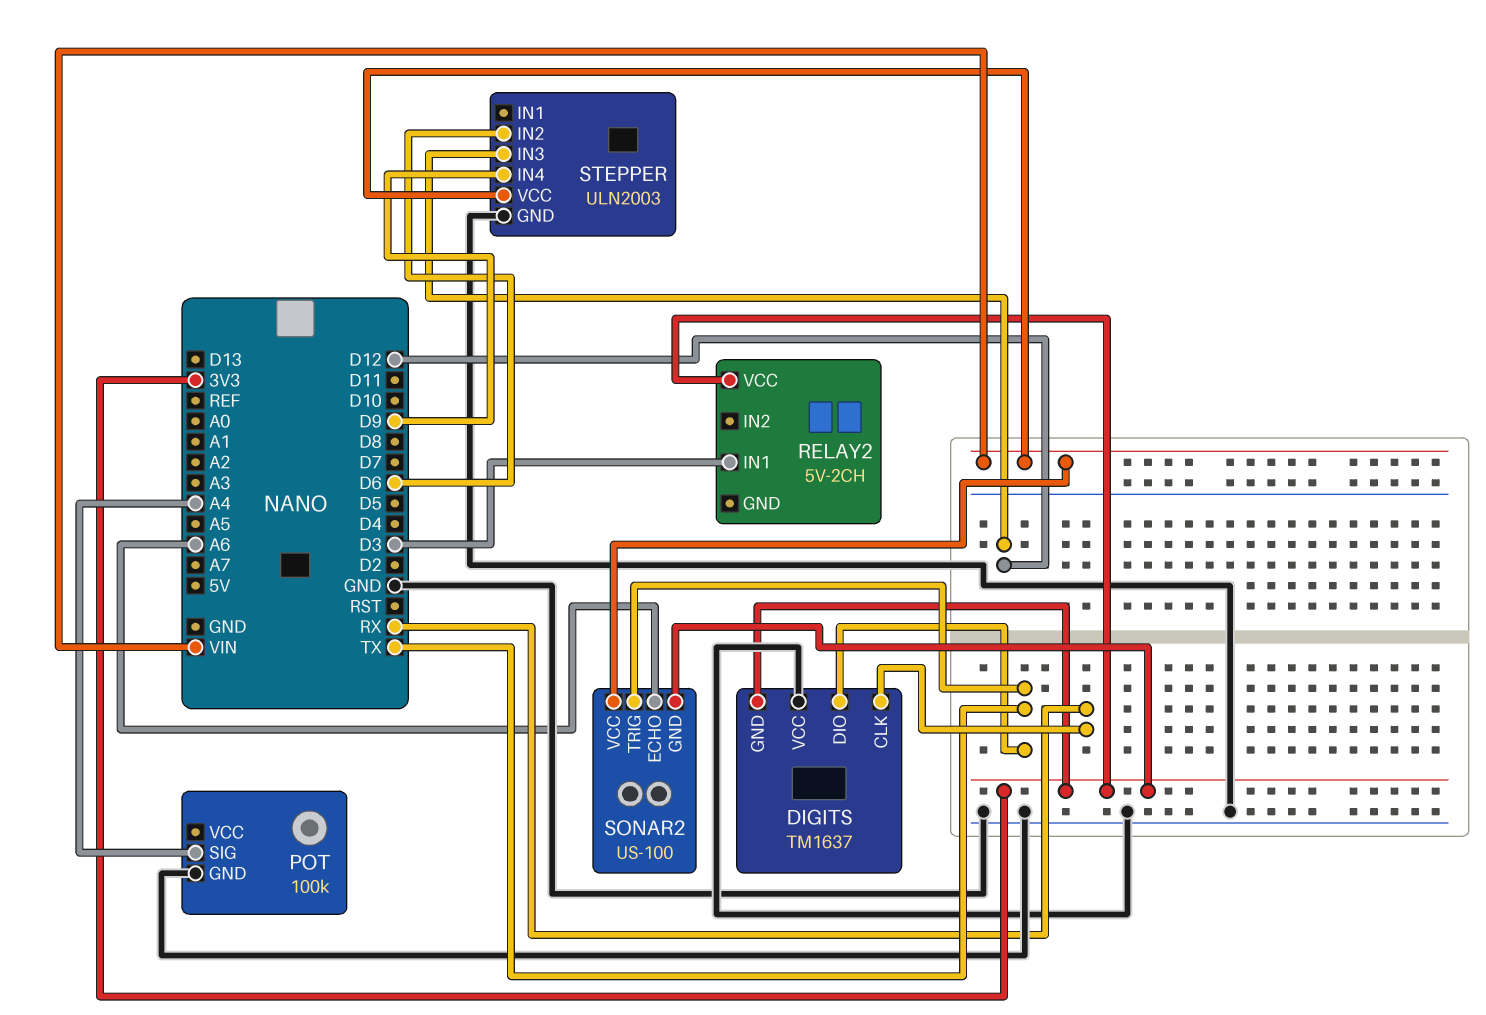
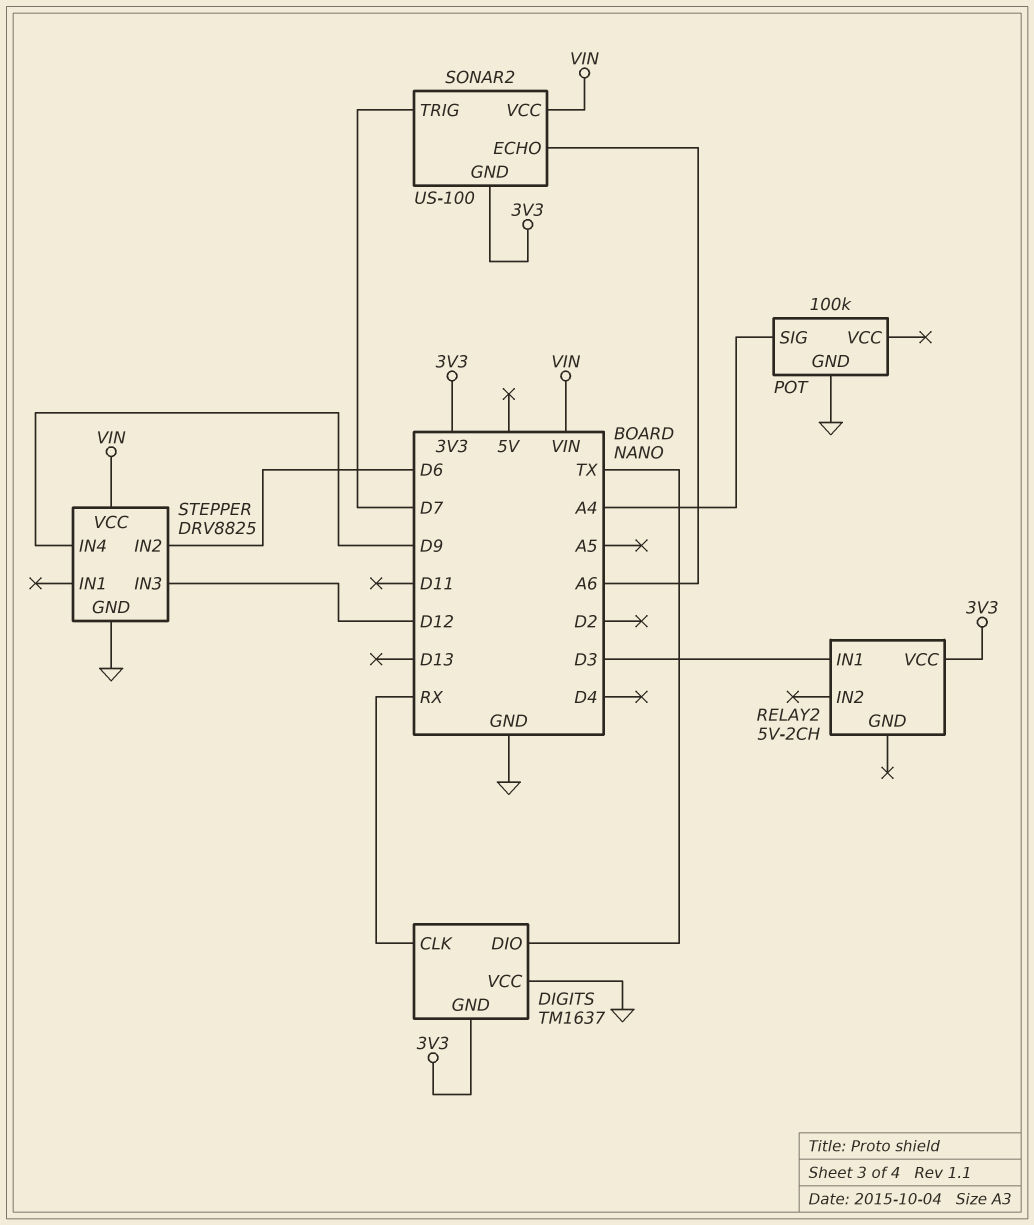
SONAR2 pin TRIG: TX -> D7
STEPPER: ULN2003 -> DRV8825

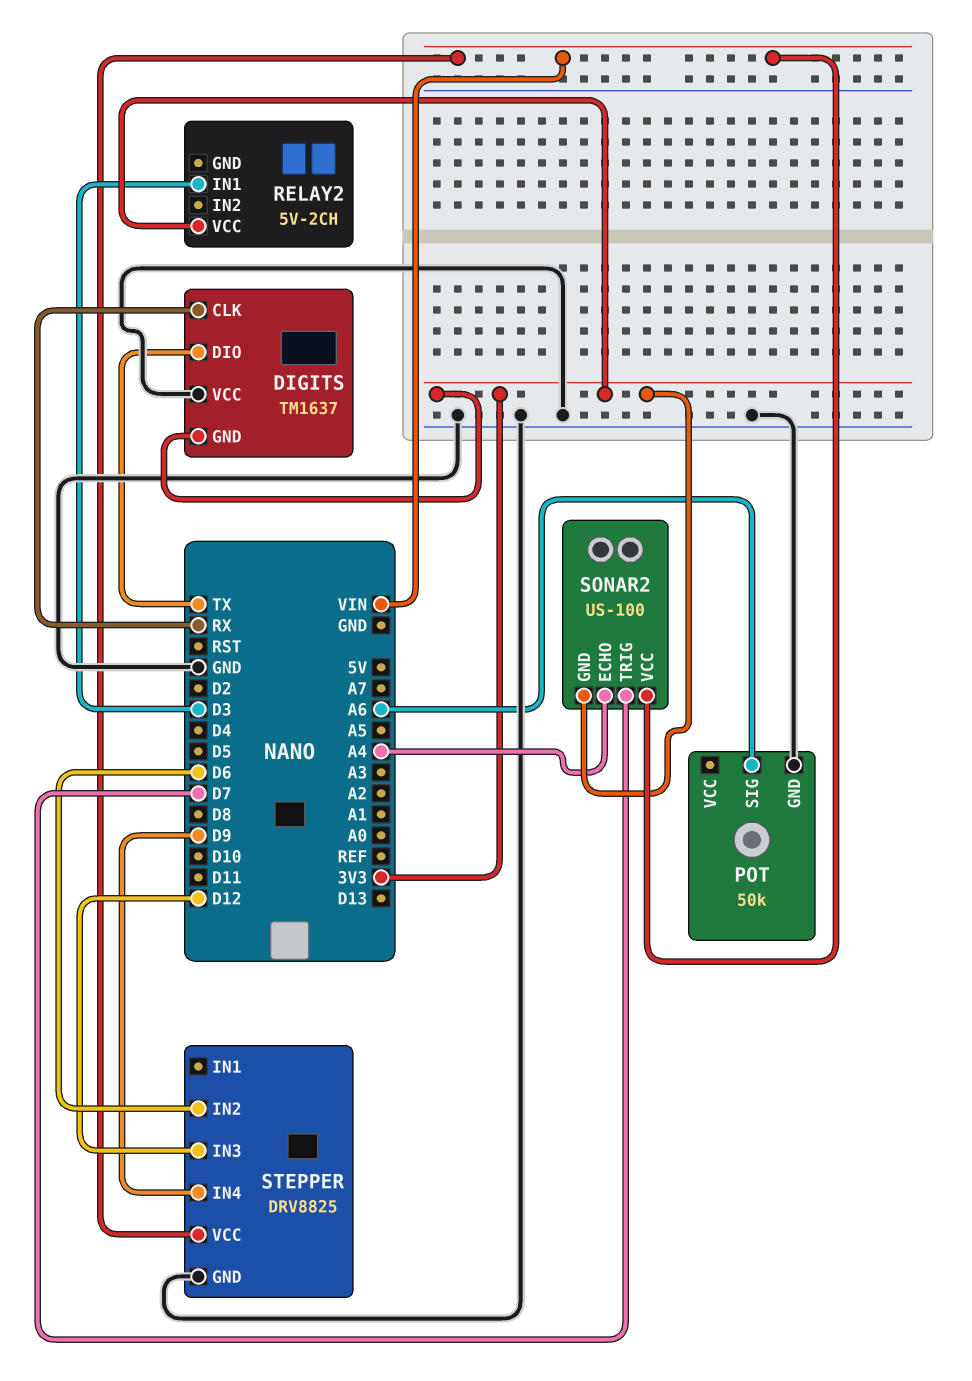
POT: 100k -> 50k
POT pin SIG: A4 -> A6
SONAR2 pin ECHO: A6 -> A4

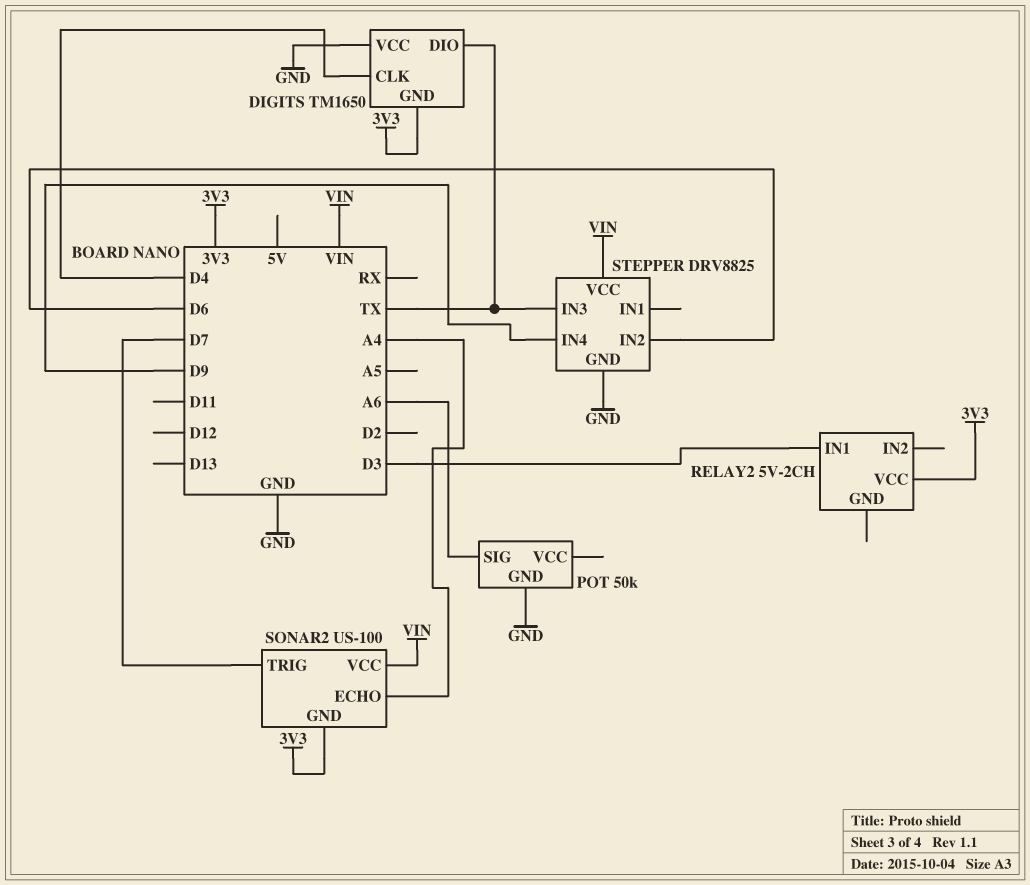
DIGITS: TM1637 -> TM1650
DIGITS pin CLK: RX -> D4
STEPPER pin IN3: D12 -> TX

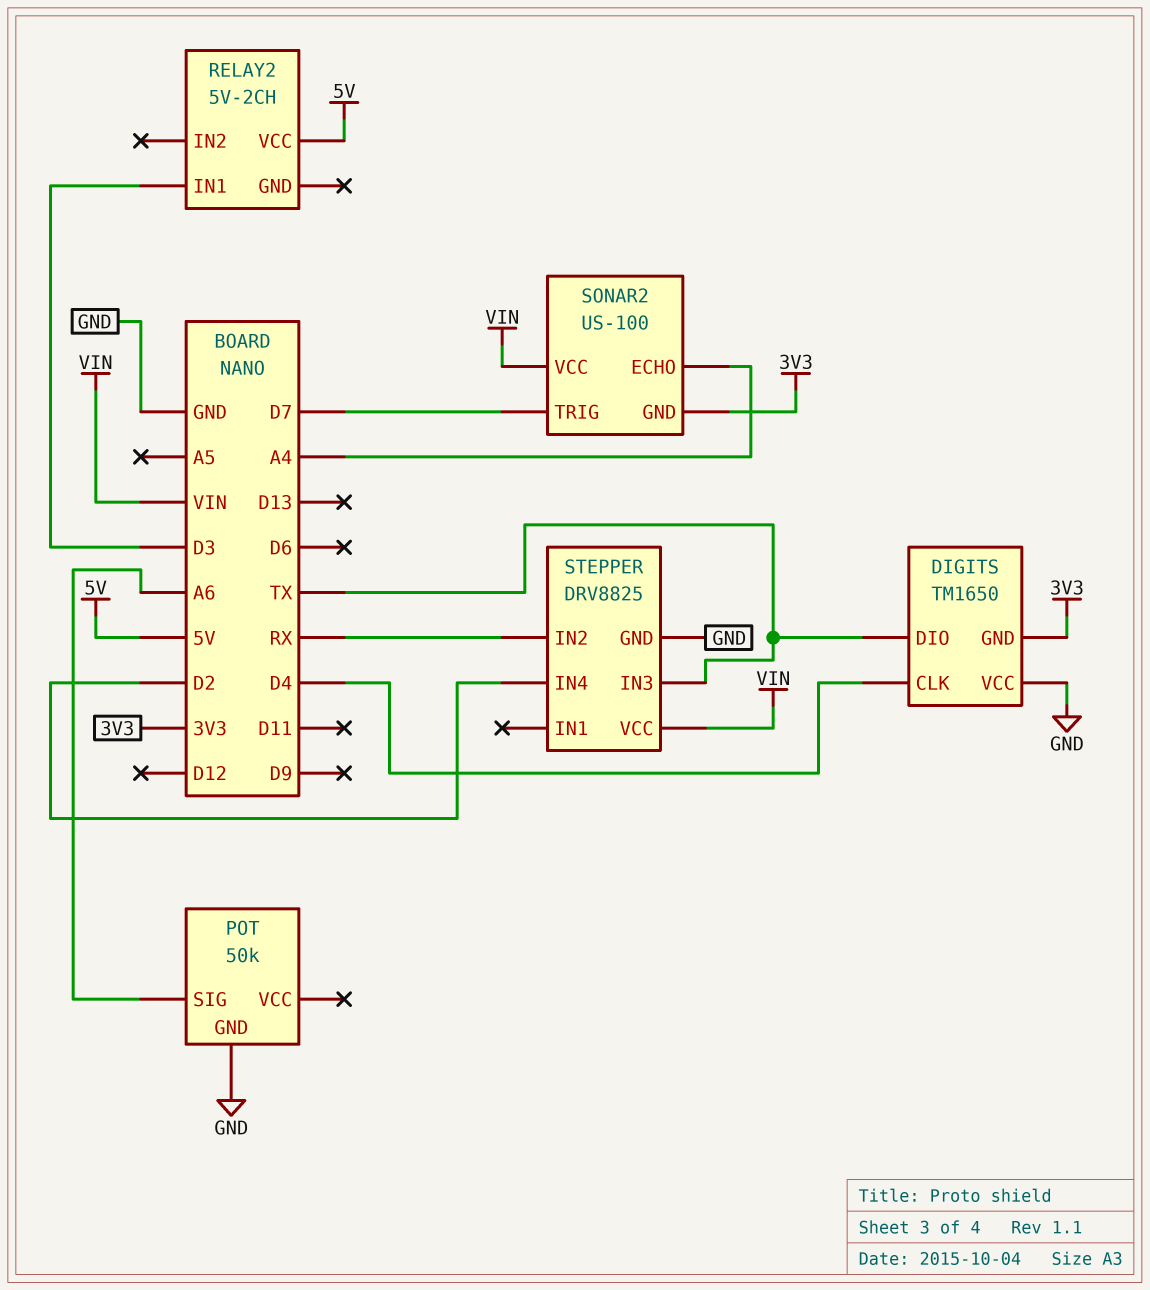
RELAY2 pin VCC: 3V3 -> 5V
STEPPER pin IN2: D6 -> RX
STEPPER pin IN4: D9 -> D2

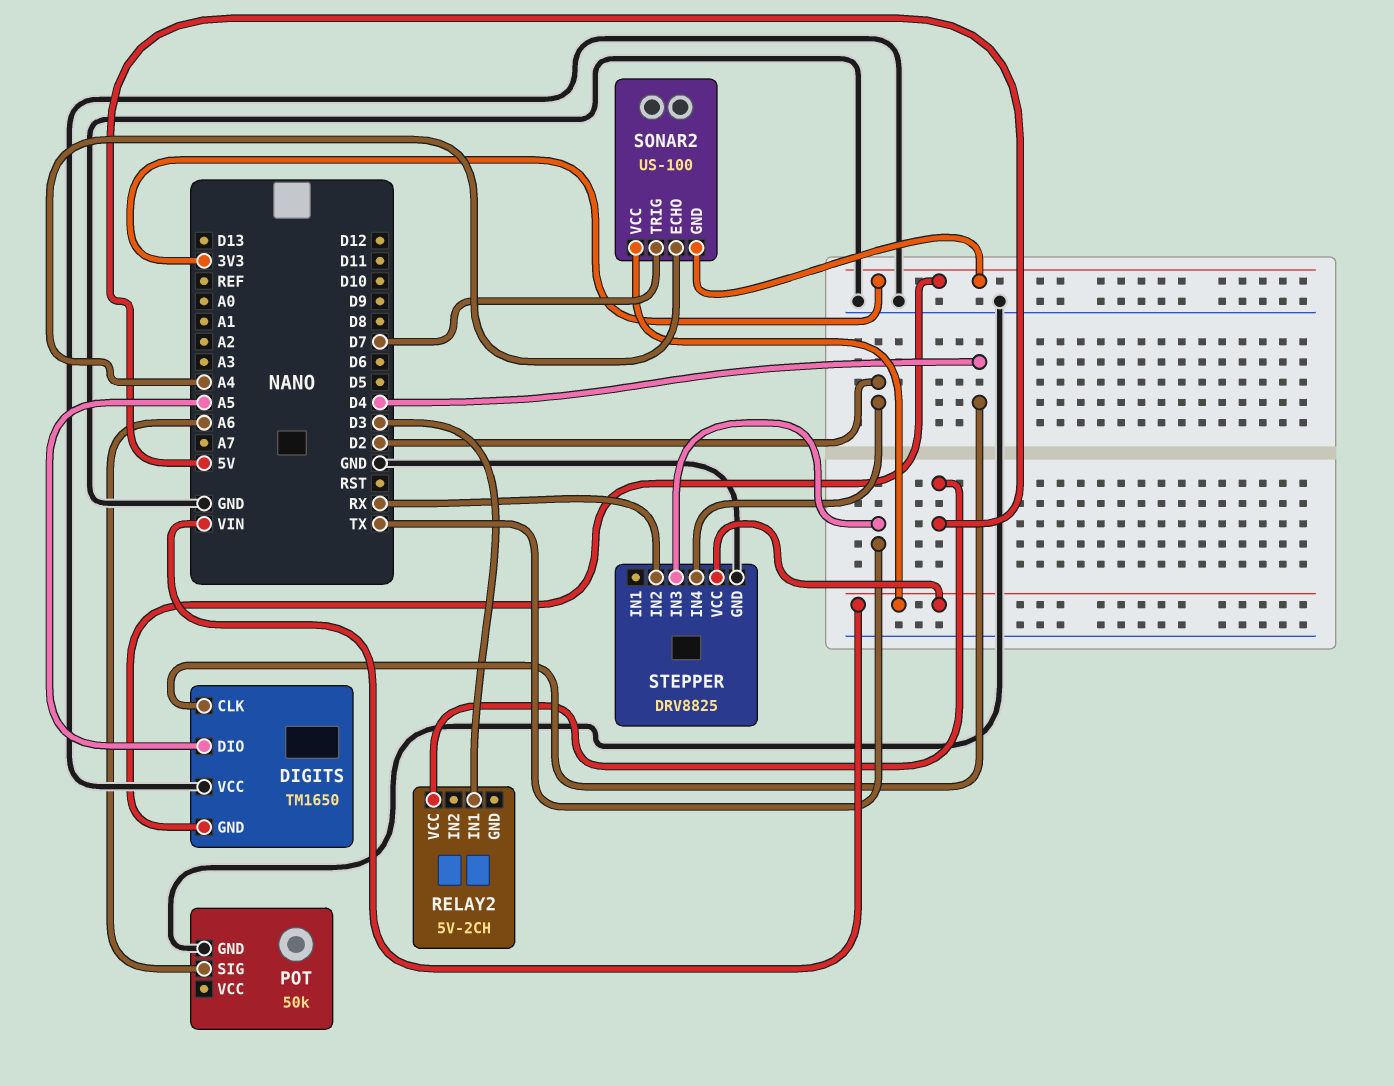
DIGITS pin DIO: TX -> A5

